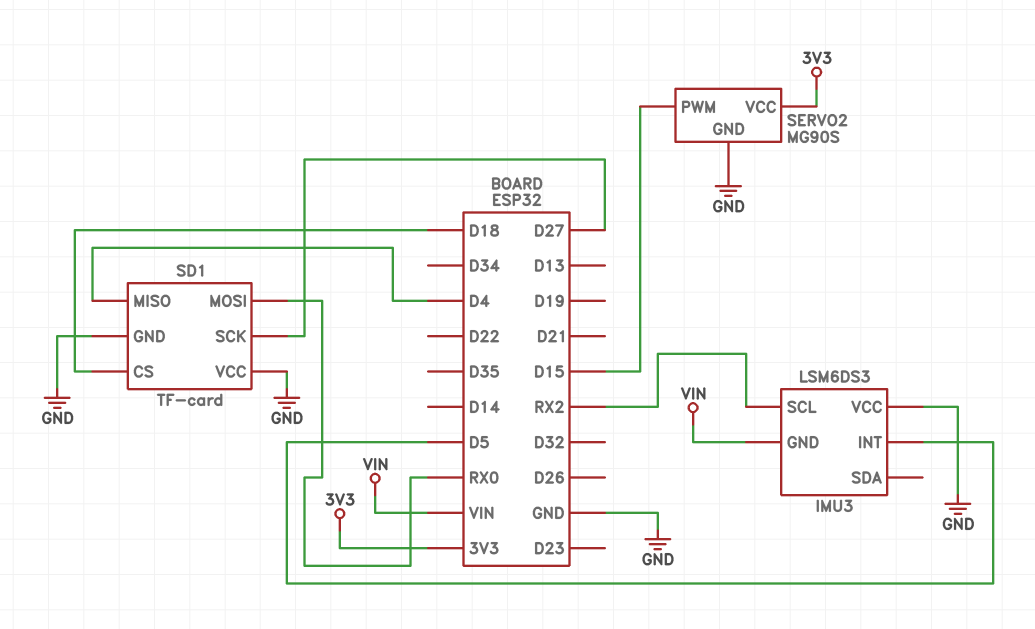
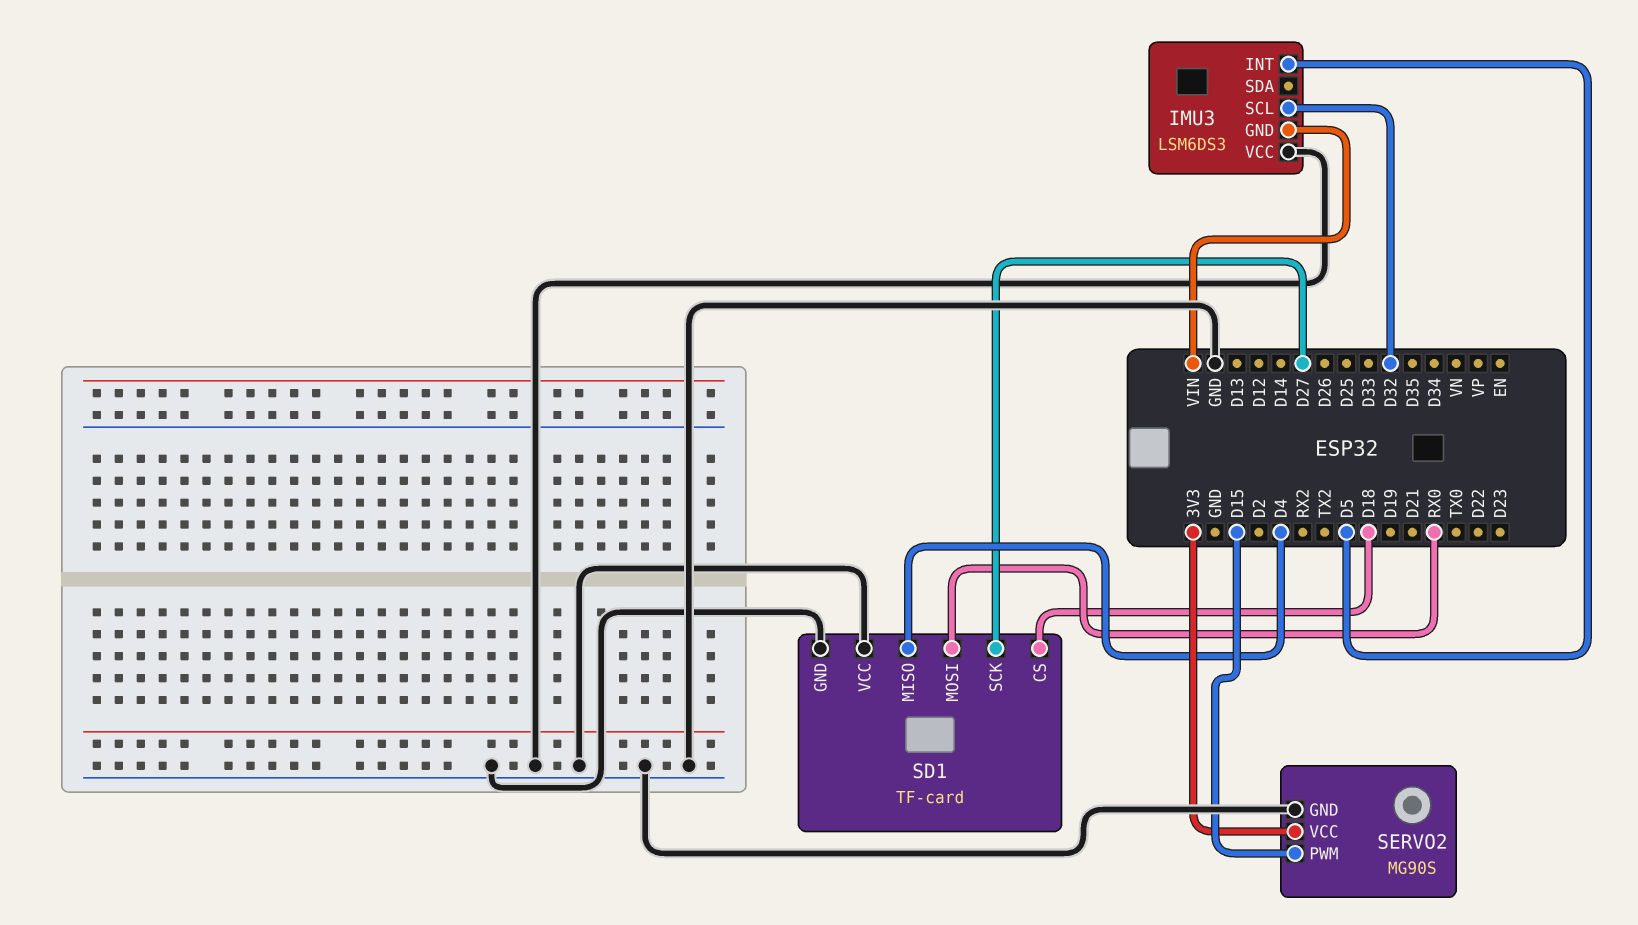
IMU3 pin SCL: RX2 -> D32

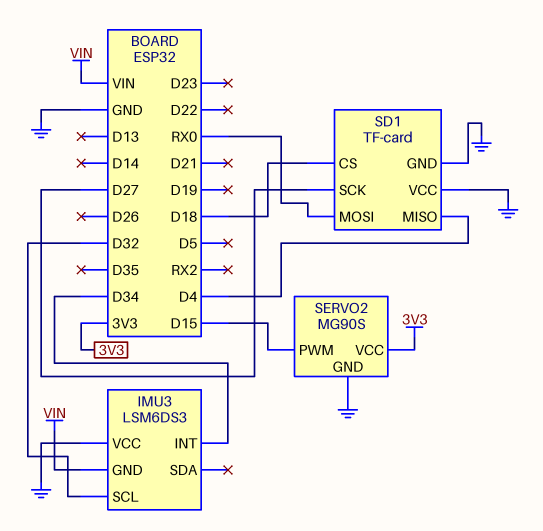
IMU3 pin INT: D5 -> D34

